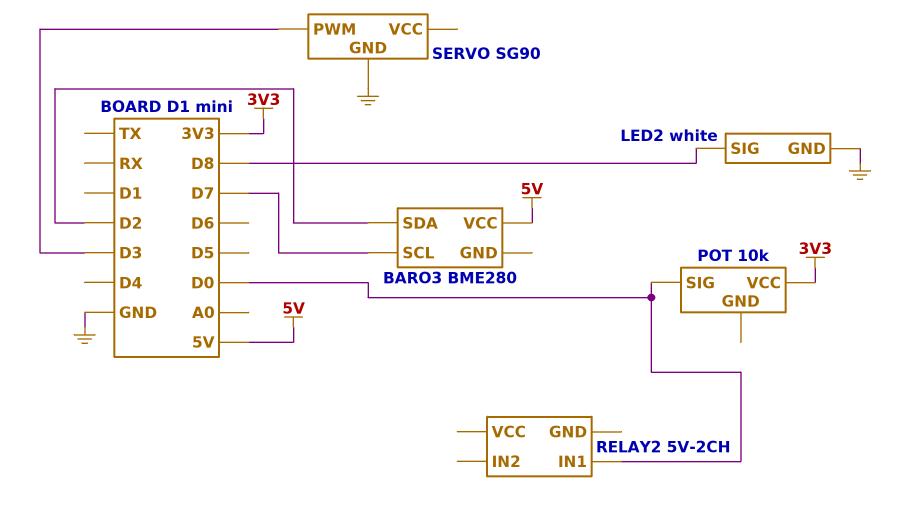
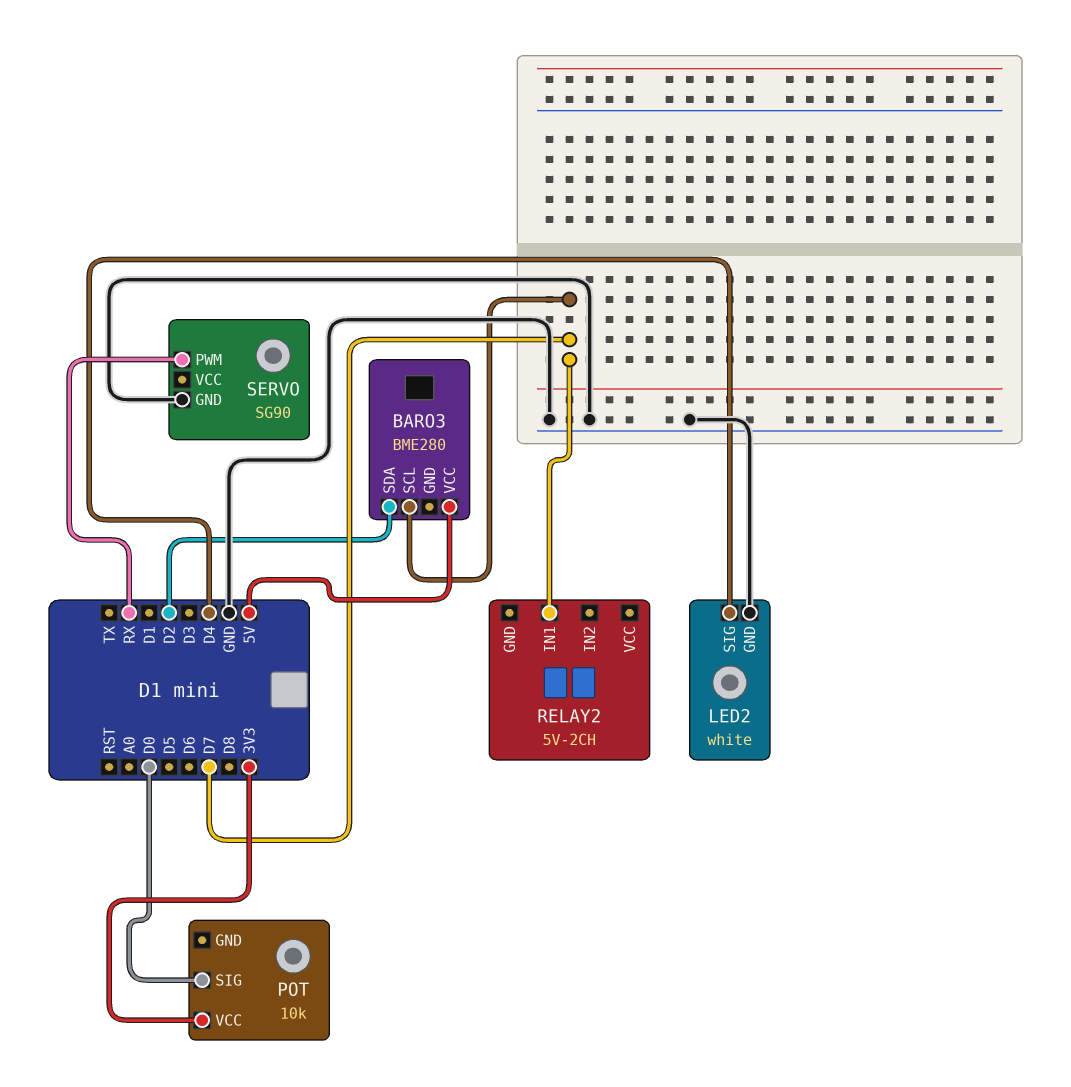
LED2 pin SIG: D8 -> D4
RELAY2 pin IN1: D0 -> D7
SERVO pin PWM: D3 -> RX

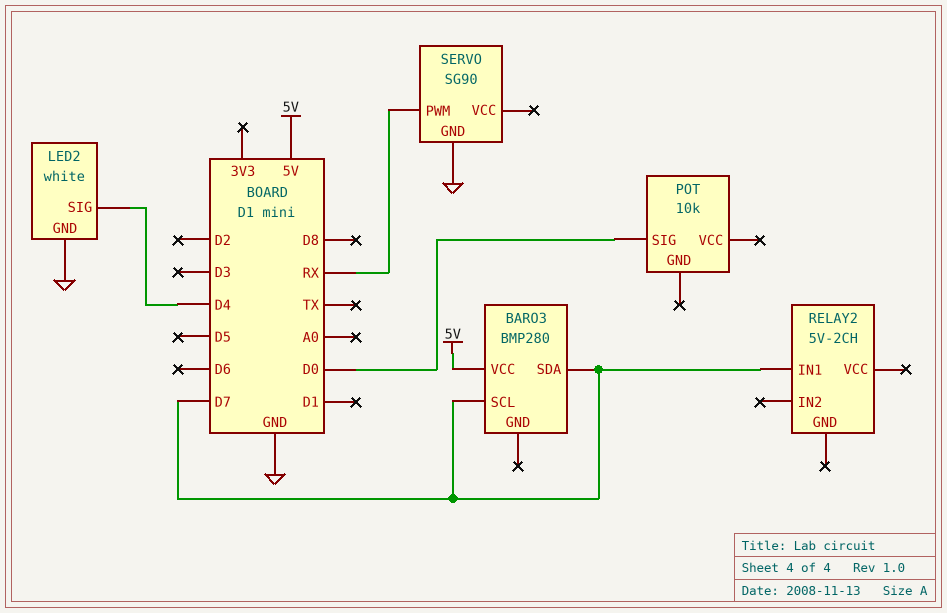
BARO3: BME280 -> BMP280
BARO3 pin SDA: D2 -> D7
POT pin VCC: 3V3 -> none

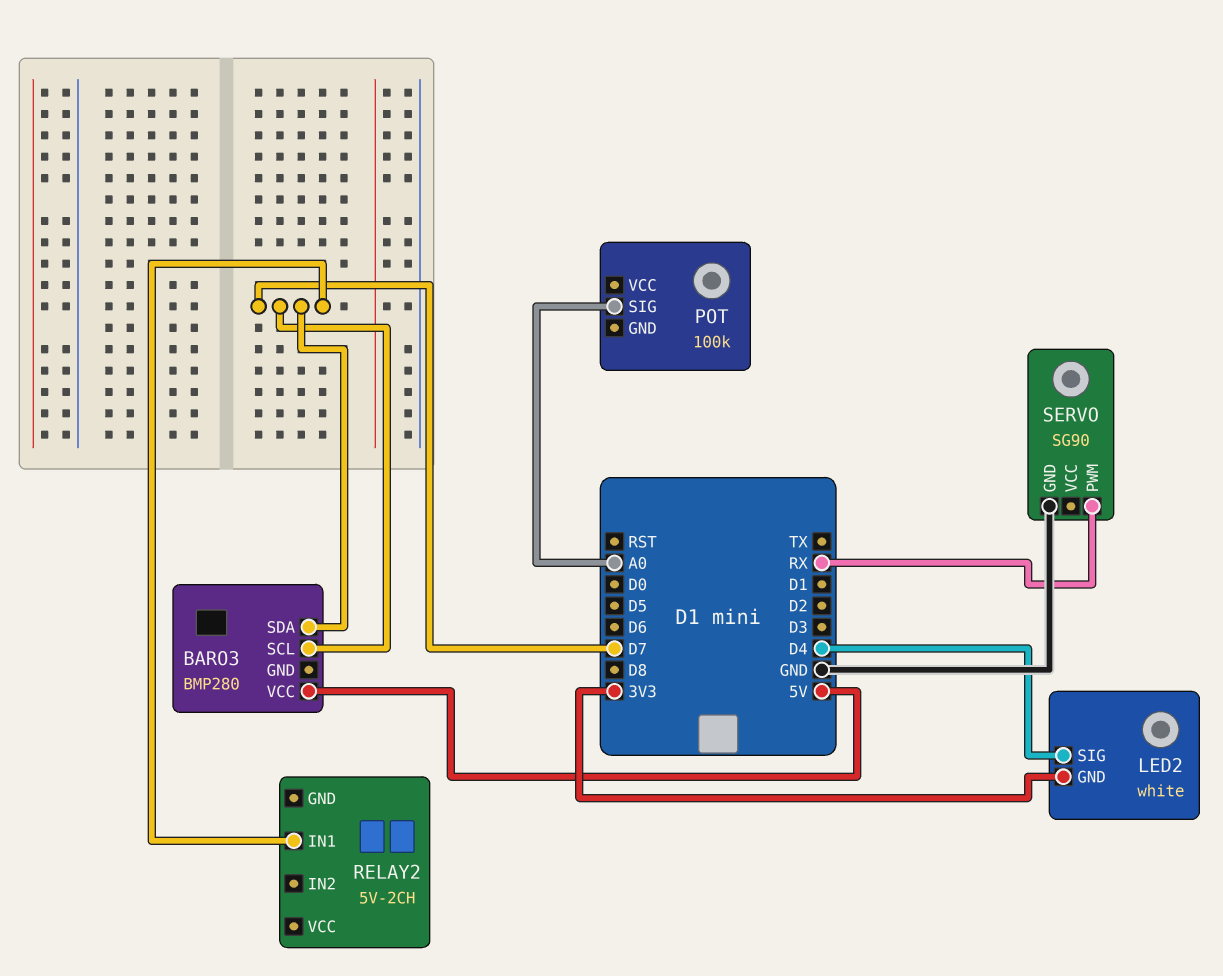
LED2 pin GND: GND -> 3V3
POT: 10k -> 100k
POT pin SIG: D0 -> A0

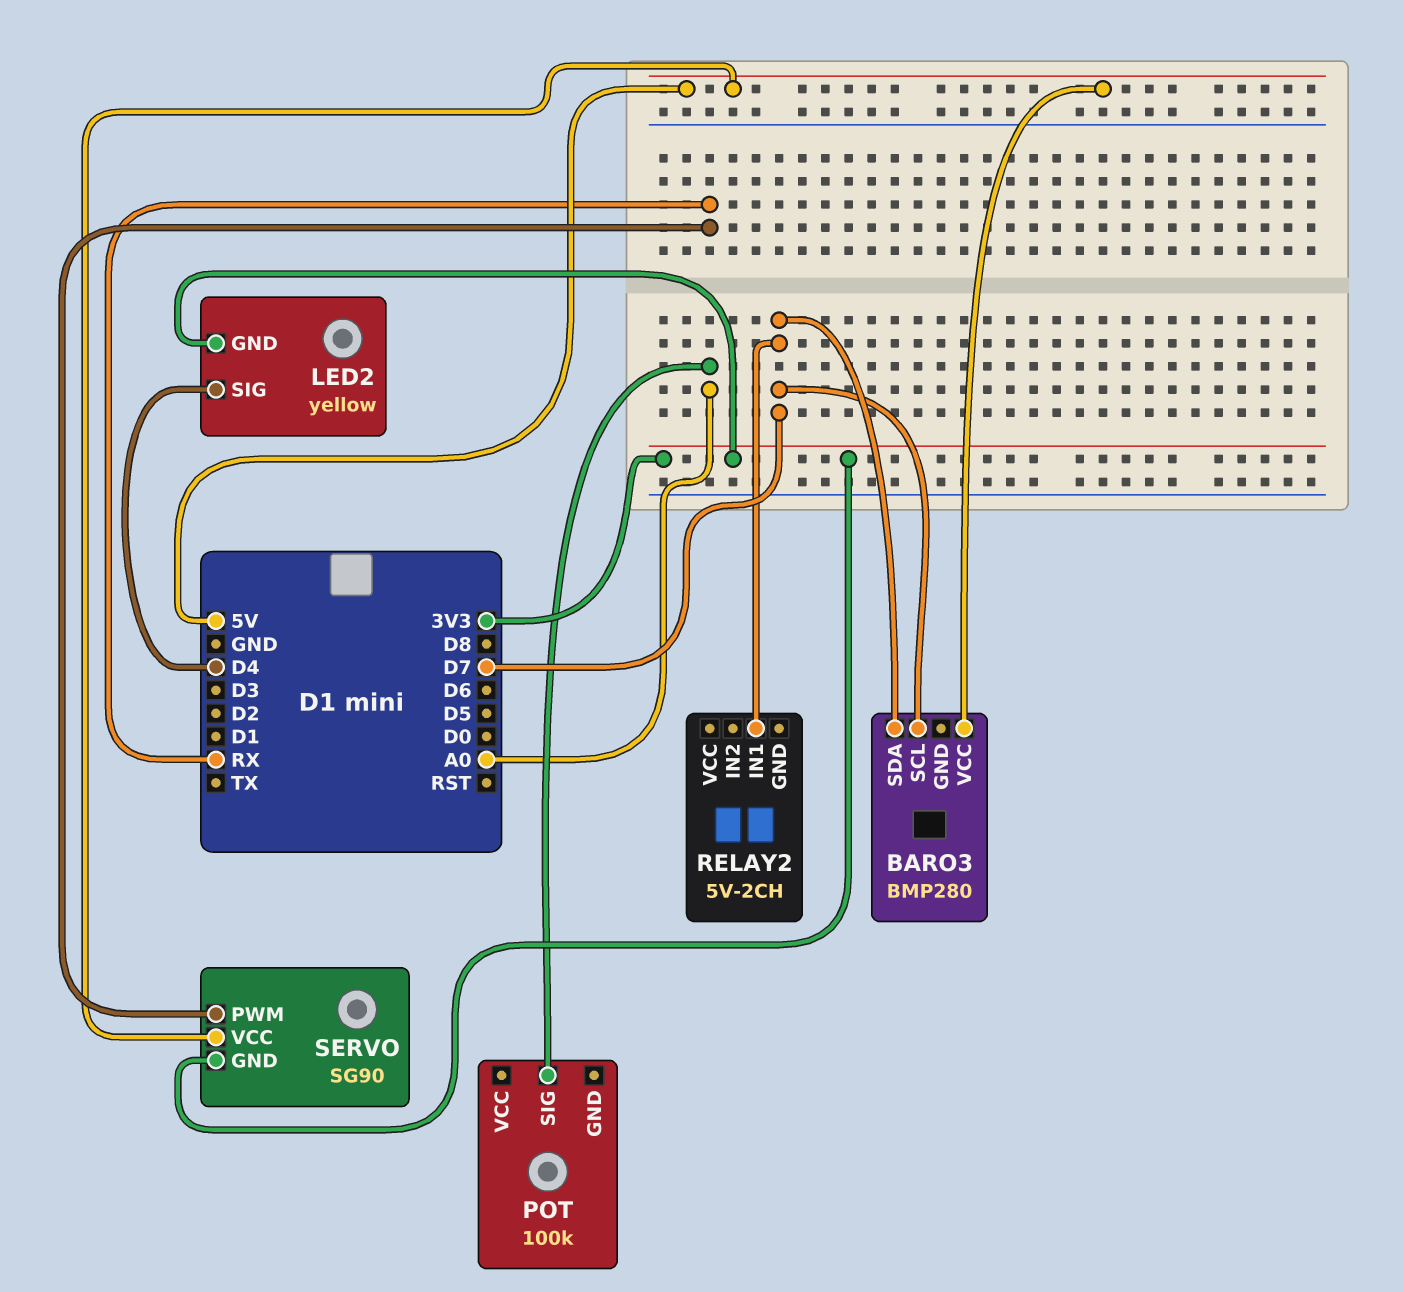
LED2: white -> yellow
SERVO pin GND: GND -> 3V3
SERVO pin VCC: none -> 5V

